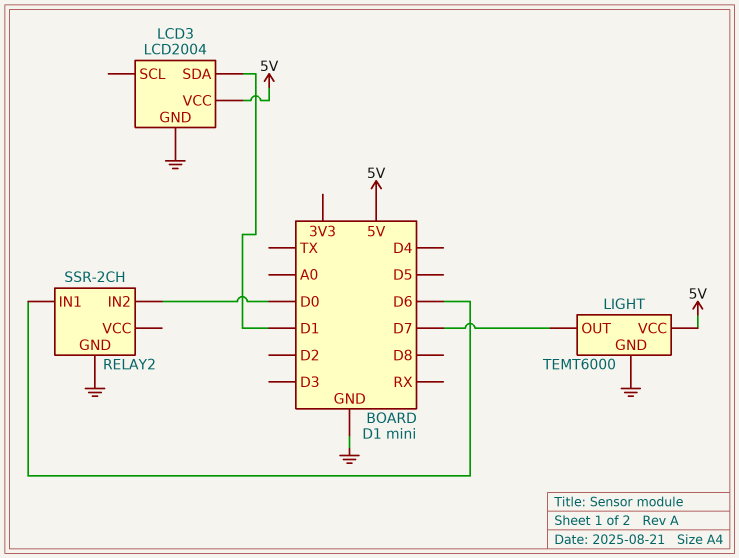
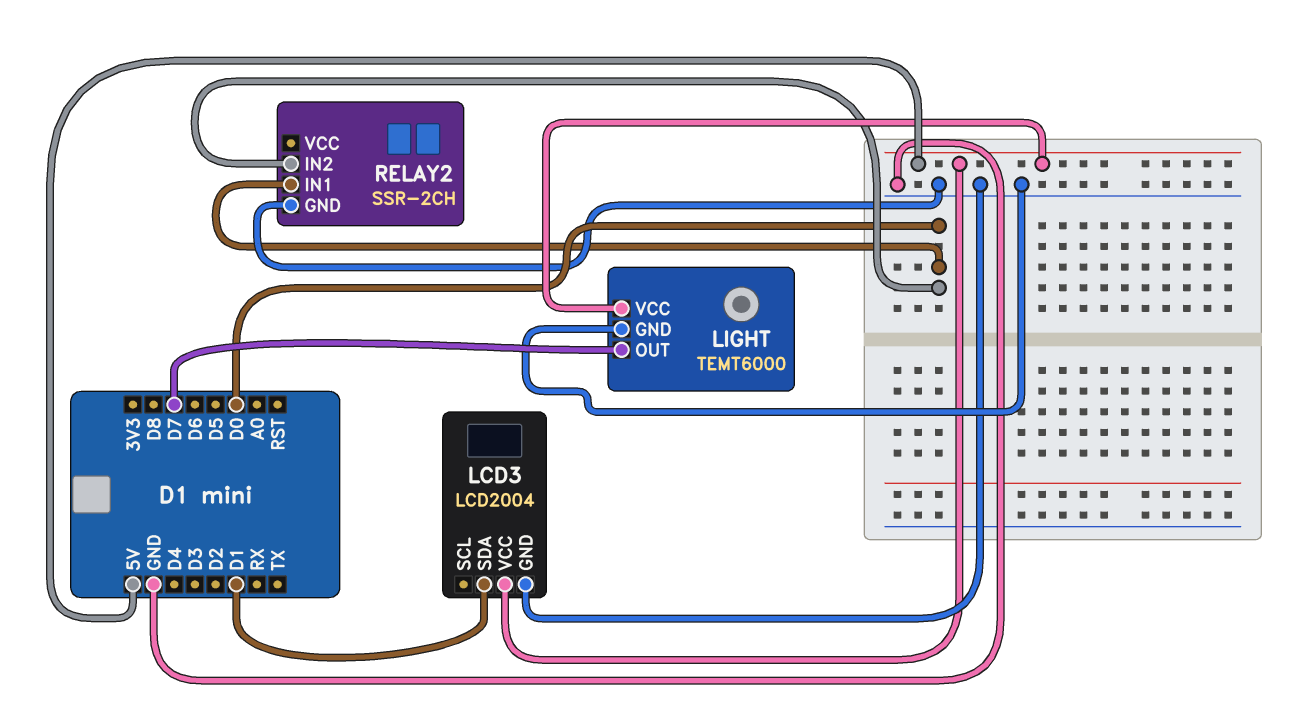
RELAY2 pin IN1: D6 -> D0

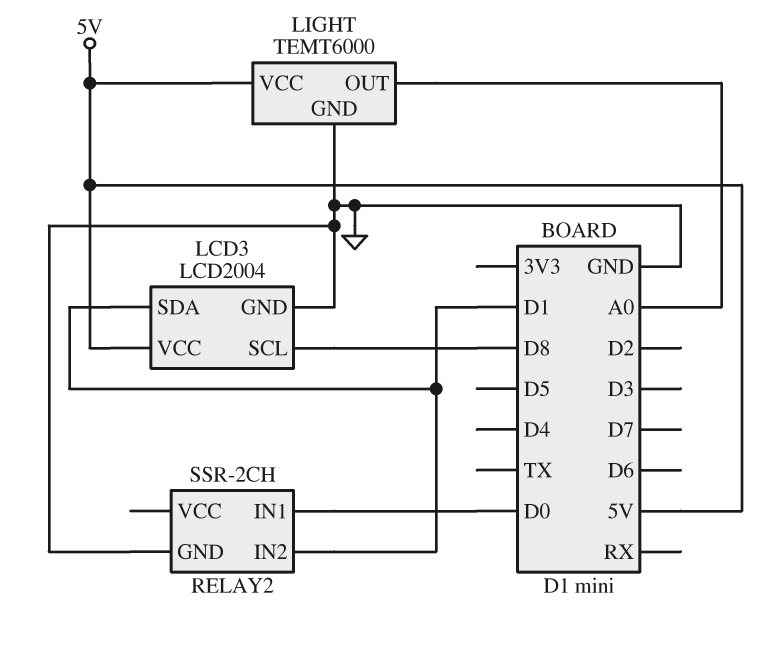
LCD3 pin SCL: none -> D8
LIGHT pin OUT: D7 -> A0
RELAY2 pin IN2: D0 -> D1

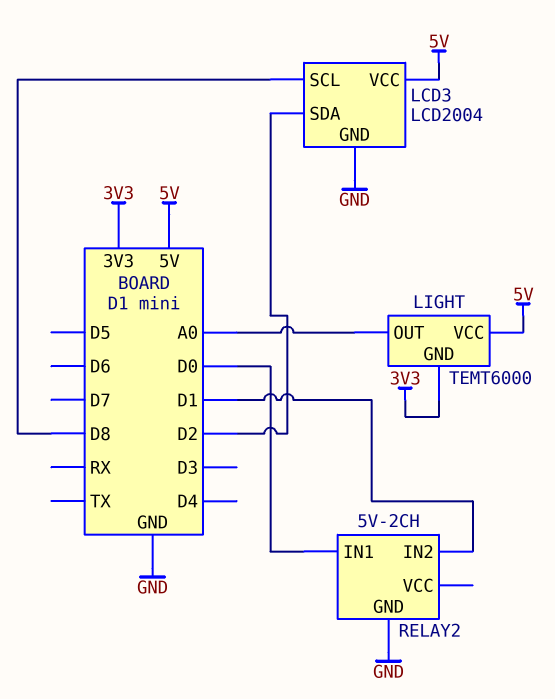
LCD3 pin SDA: D1 -> D2
LIGHT pin GND: GND -> 3V3
RELAY2: SSR-2CH -> 5V-2CH

